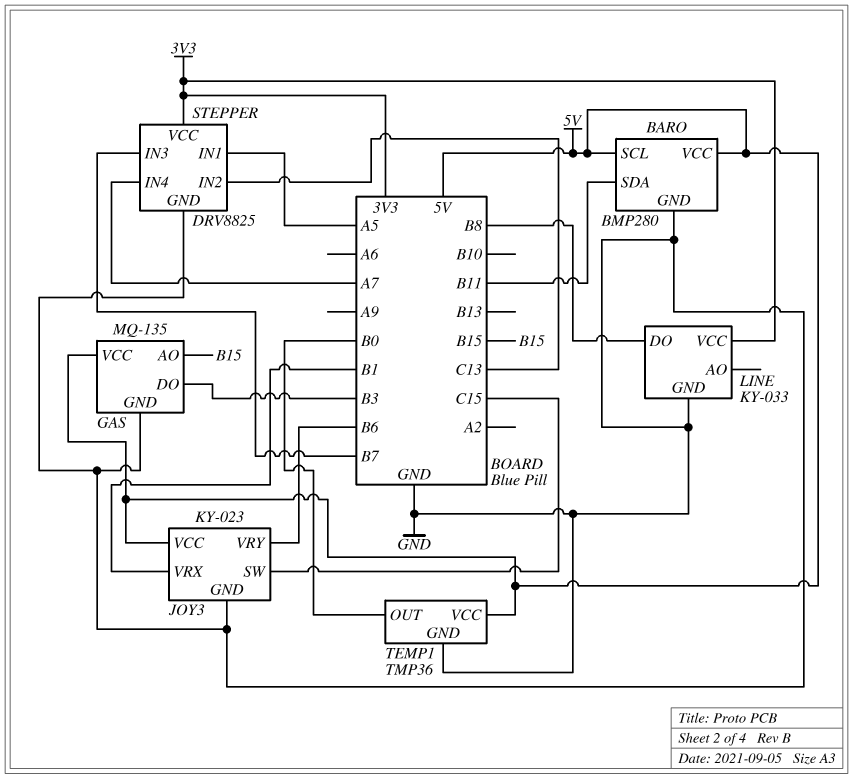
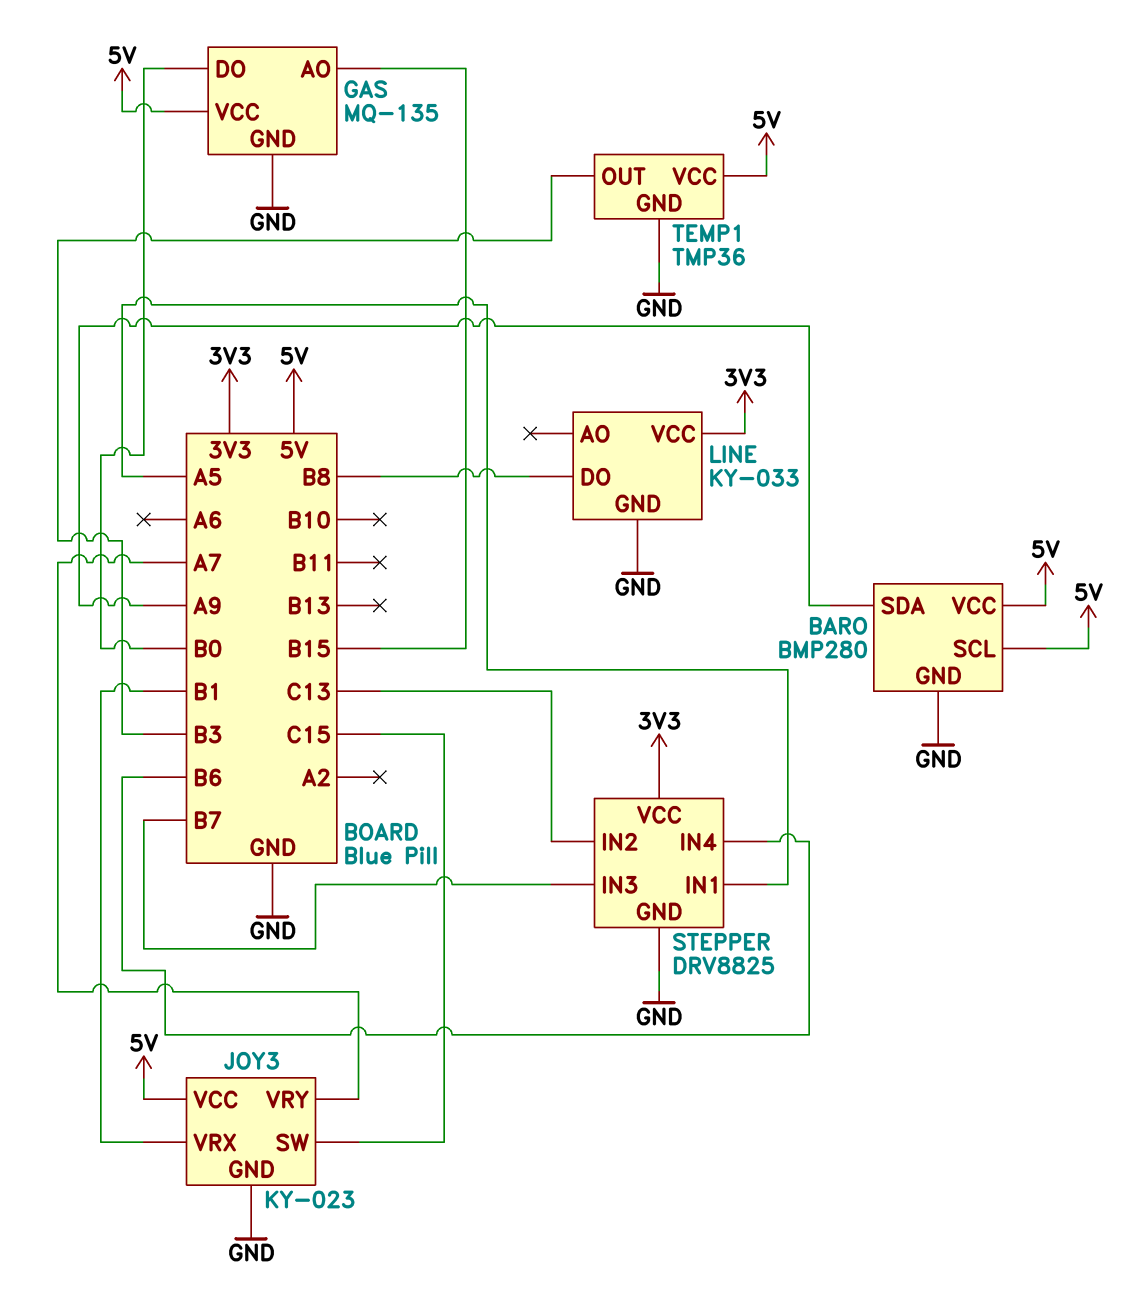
BARO pin SDA: B11 -> A9
GAS pin DO: B3 -> B0
JOY3 pin VRY: B6 -> A7
STEPPER pin IN4: A7 -> B6
TEMP1 pin OUT: B0 -> B3

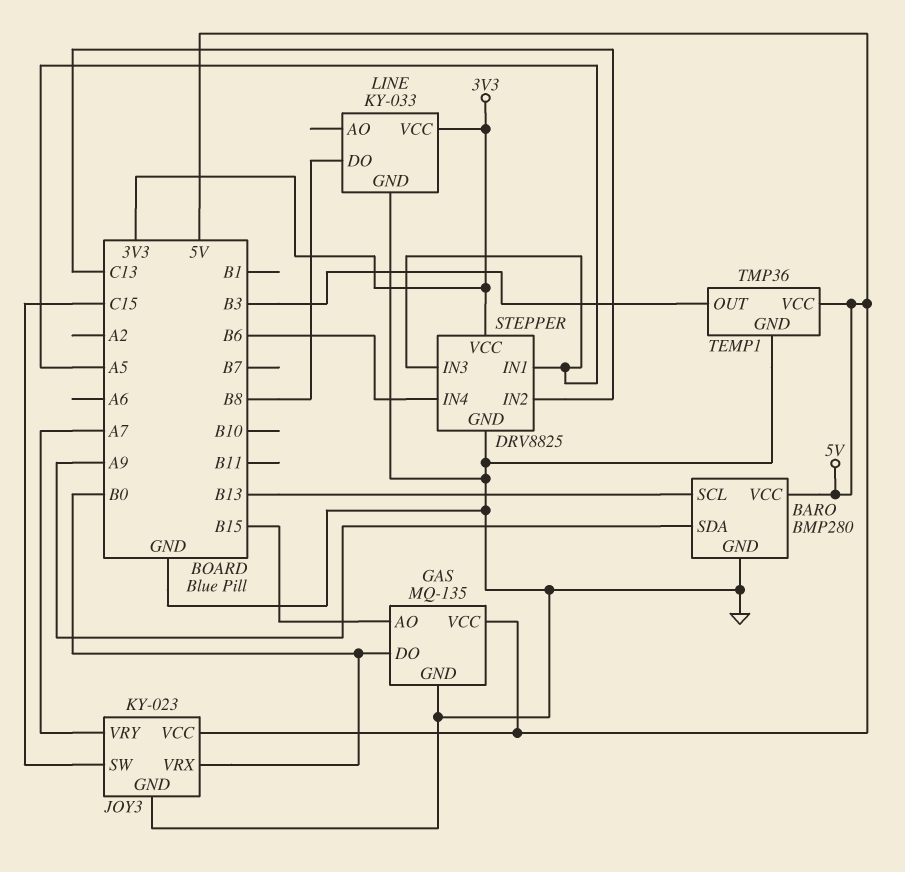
BARO pin SCL: 5V -> B13
JOY3 pin VRX: B1 -> B0
STEPPER pin IN3: B7 -> A5

